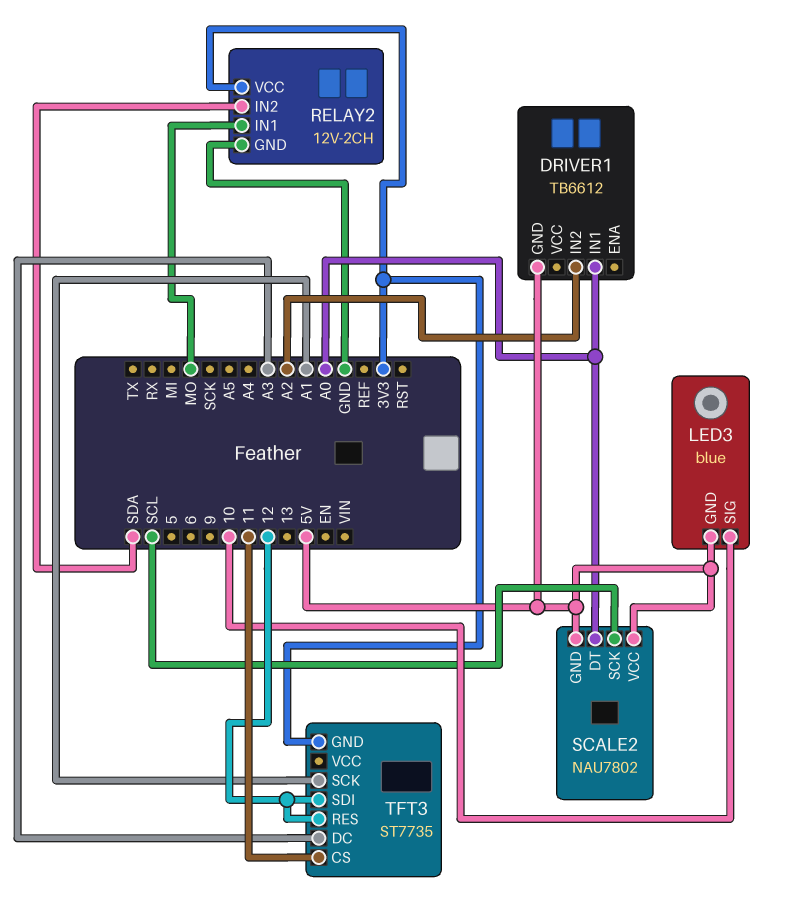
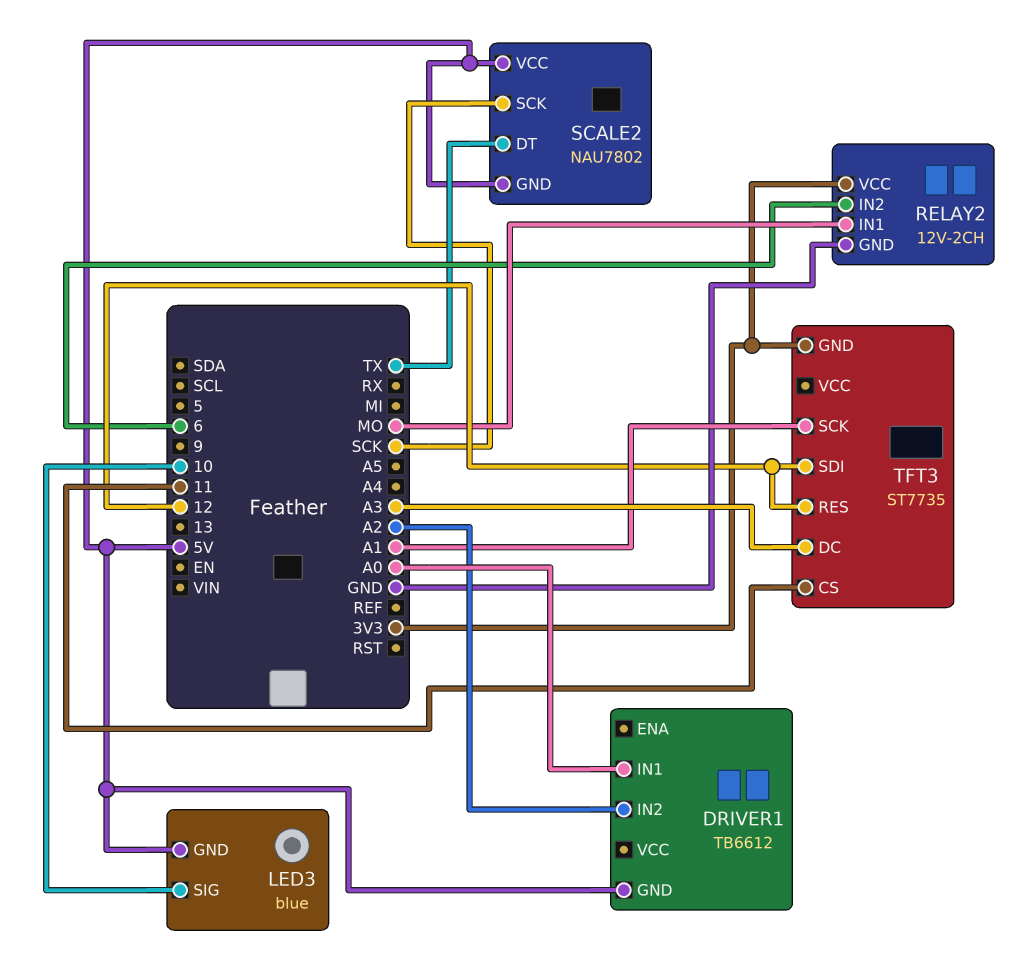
RELAY2 pin IN2: SDA -> 6
SCALE2 pin DT: A0 -> TX
SCALE2 pin SCK: SCL -> SCK

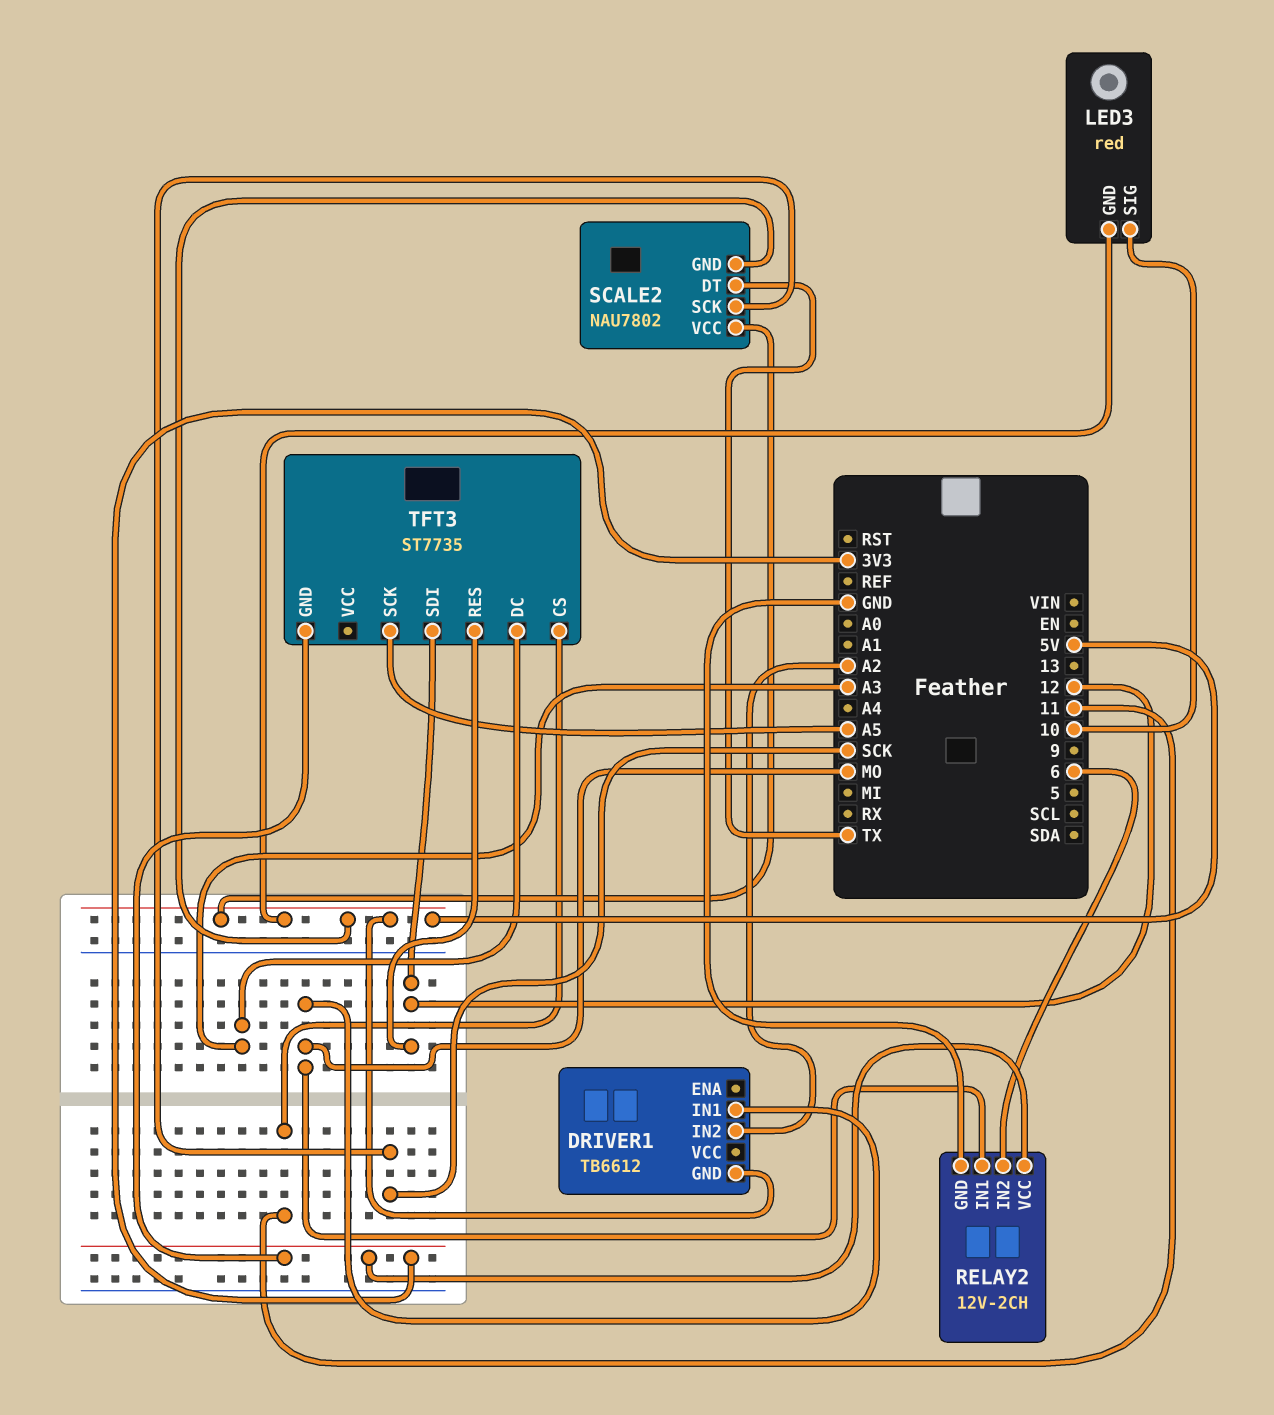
DRIVER1 pin IN1: A0 -> MO
LED3: blue -> red
TFT3 pin SCK: A1 -> A5

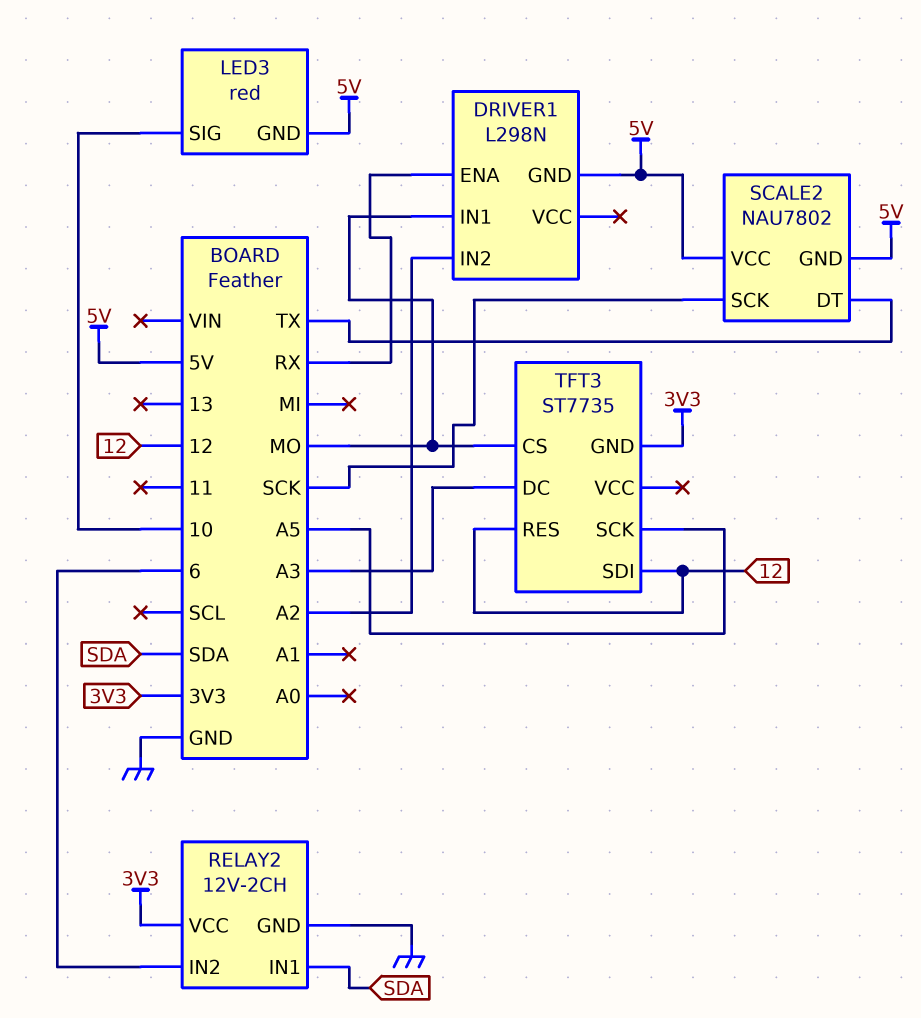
DRIVER1: TB6612 -> L298N
DRIVER1 pin ENA: none -> RX
RELAY2 pin IN1: MO -> SDA
TFT3 pin CS: 11 -> MO

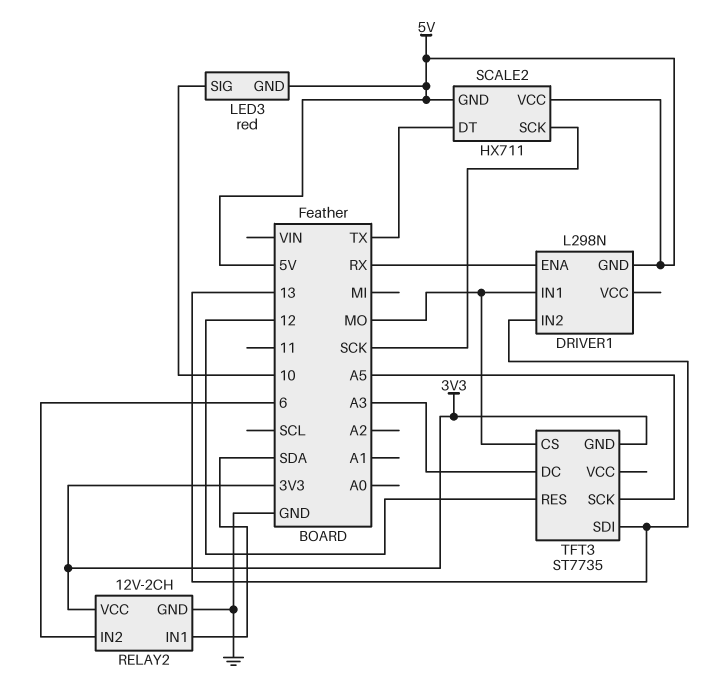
DRIVER1 pin IN2: A2 -> 13
SCALE2: NAU7802 -> HX711
TFT3 pin SDI: 12 -> 13

